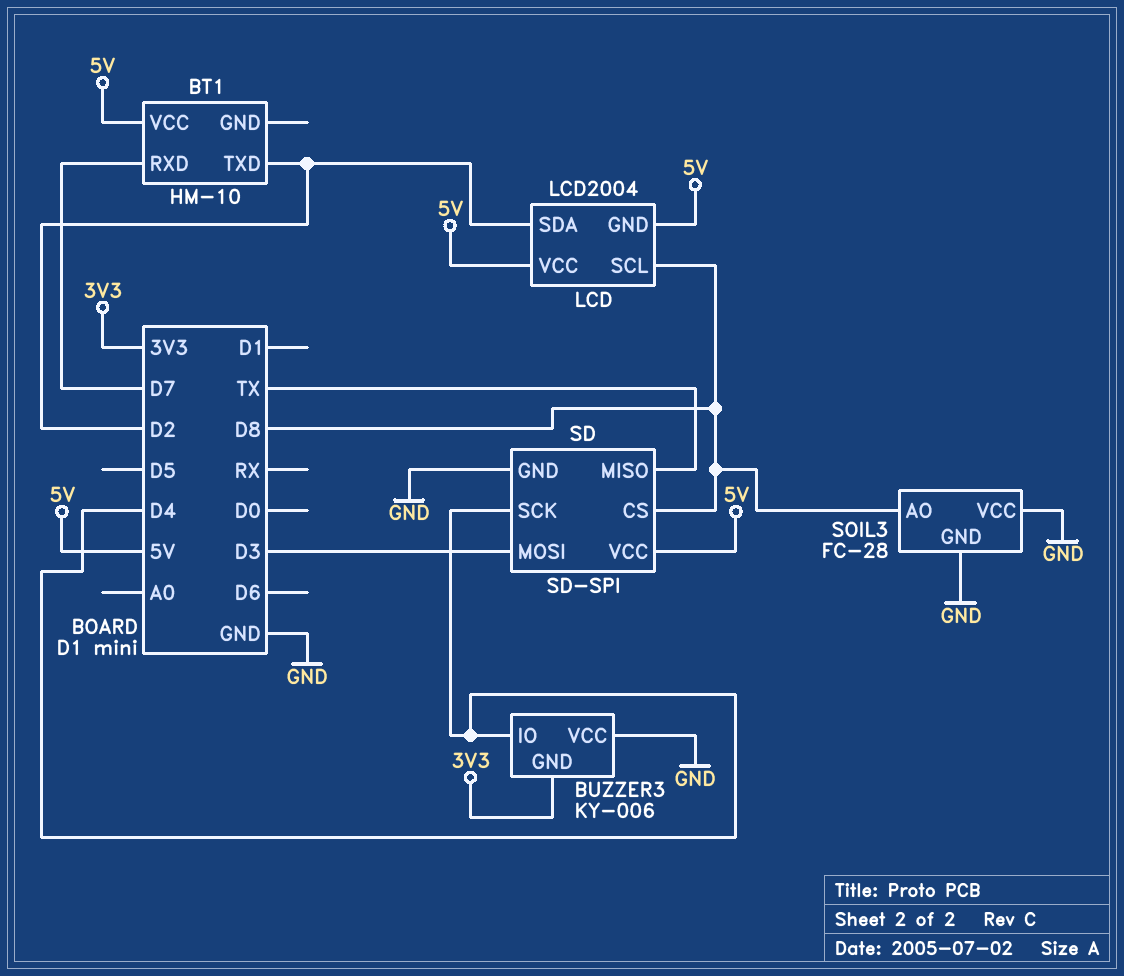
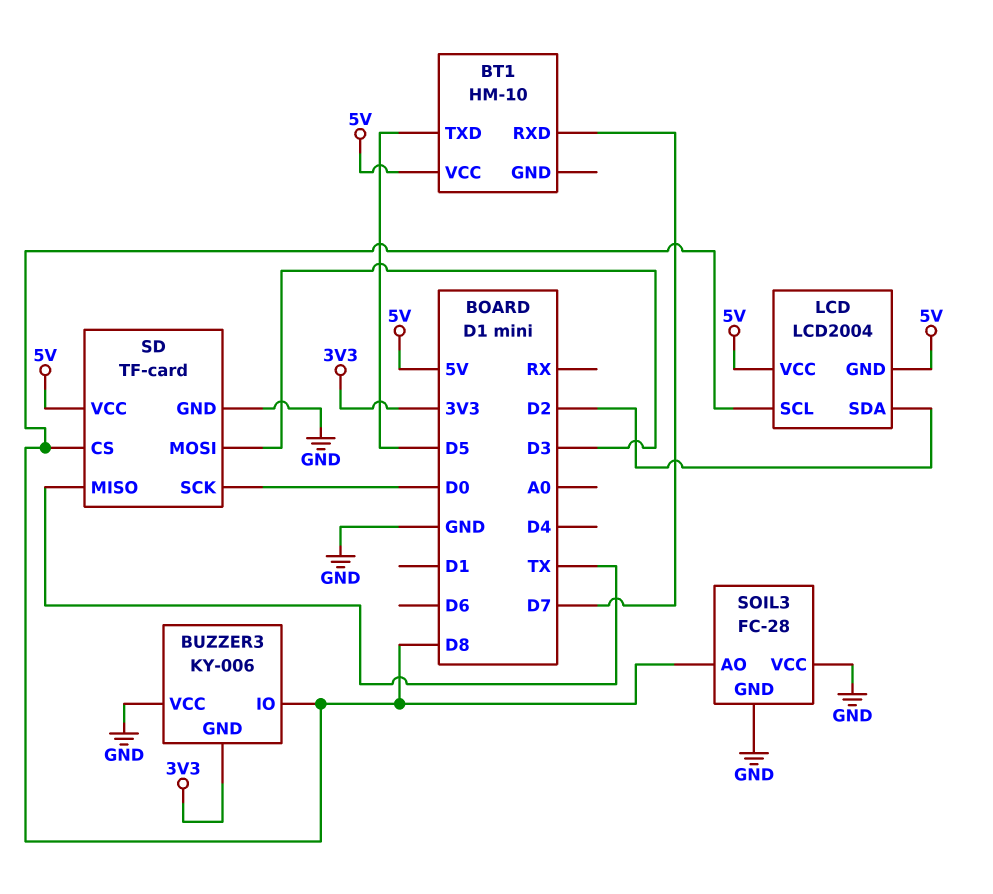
BT1 pin TXD: D2 -> D5
BUZZER3 pin IO: D4 -> D8
SD: SD-SPI -> TF-card
SD pin SCK: D4 -> D0

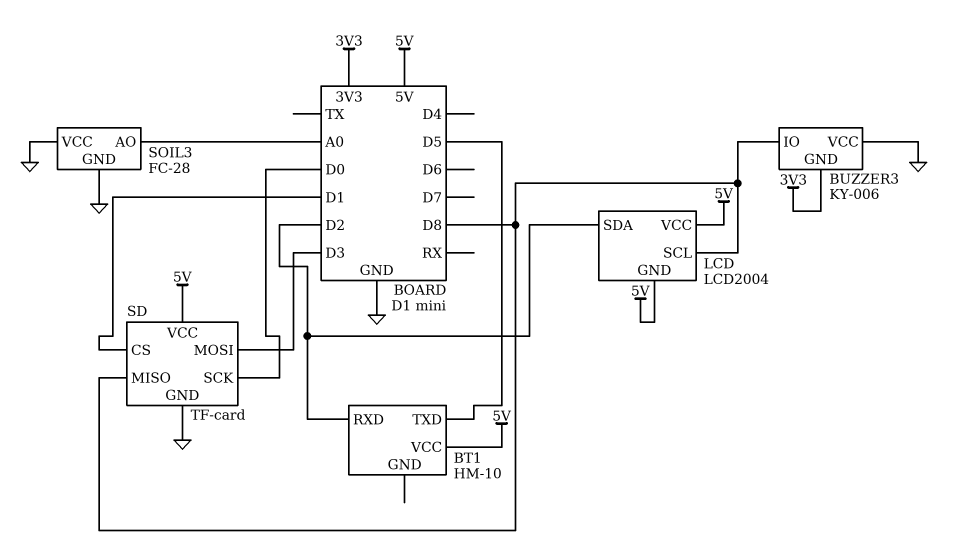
BT1 pin RXD: D7 -> D2
SD pin CS: D8 -> D1
SD pin MISO: TX -> D8
SOIL3 pin AO: D8 -> A0

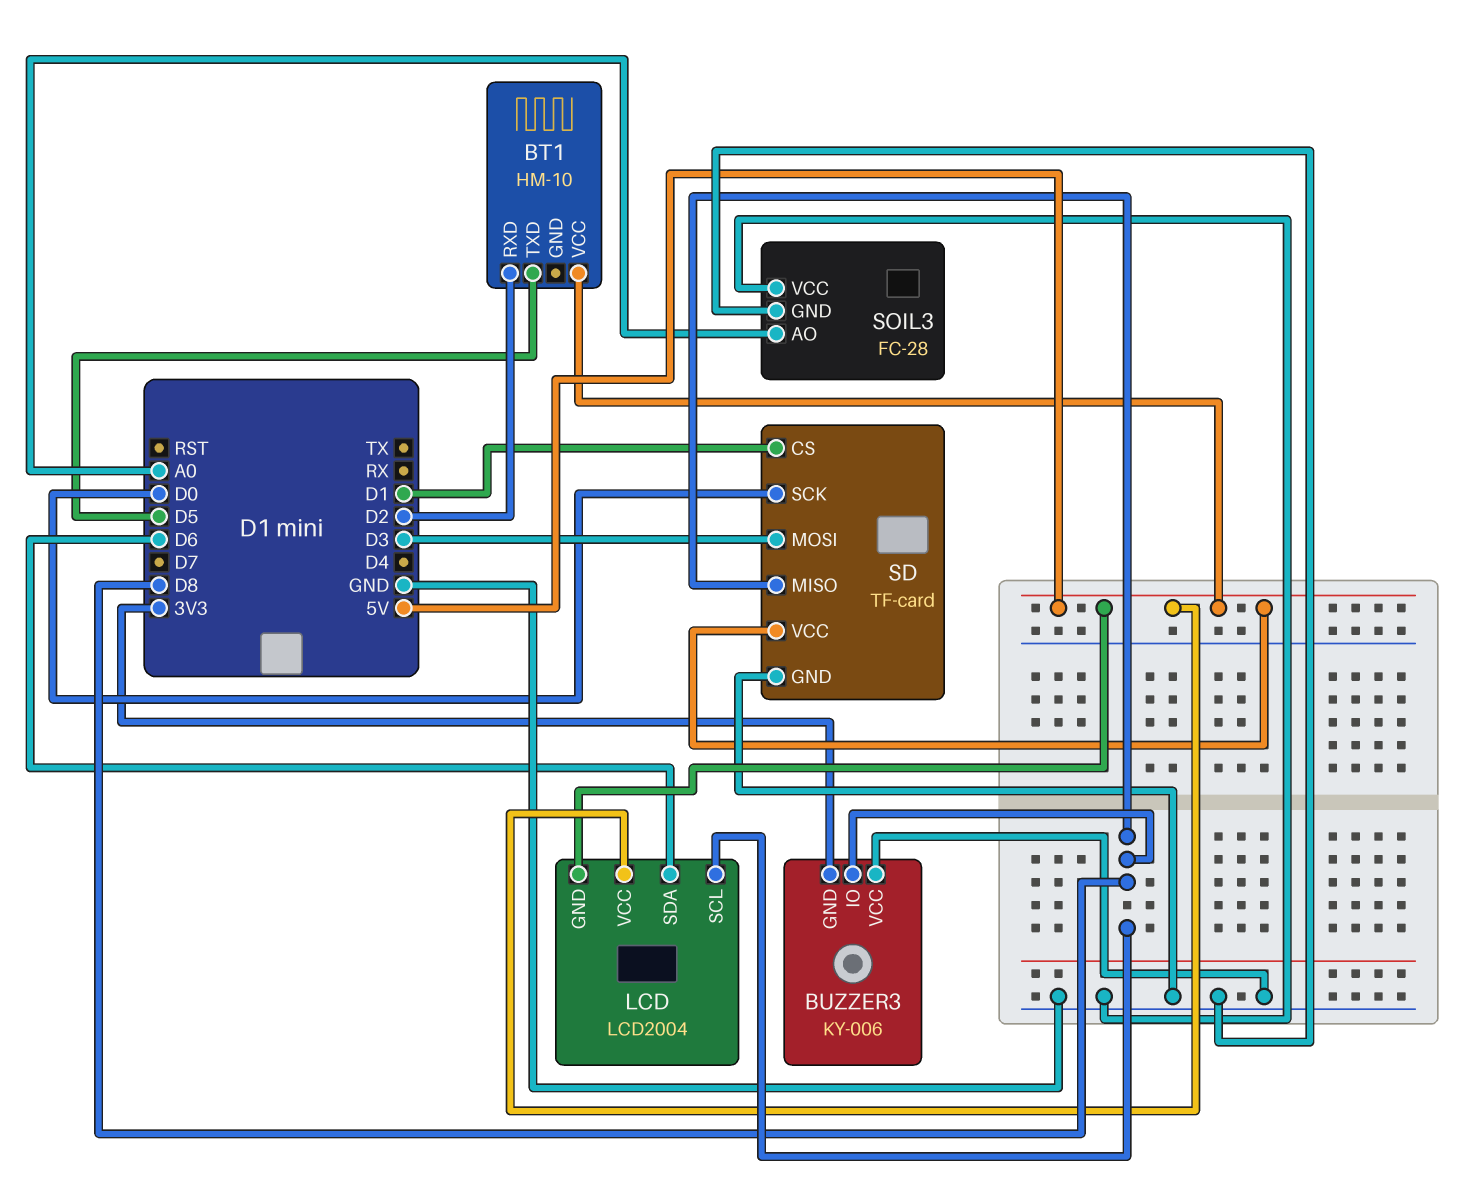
LCD pin SDA: D2 -> D6

